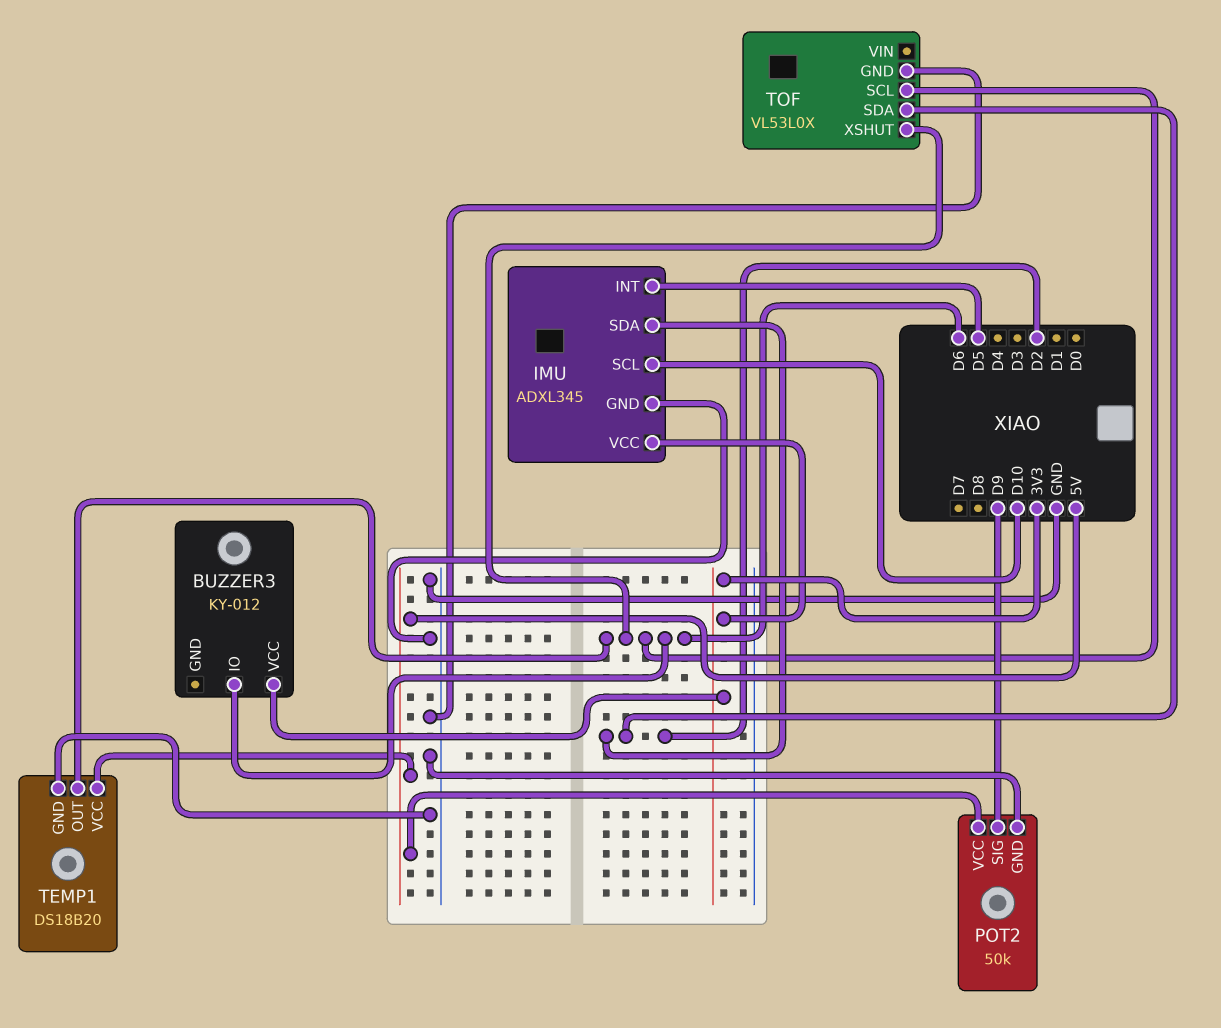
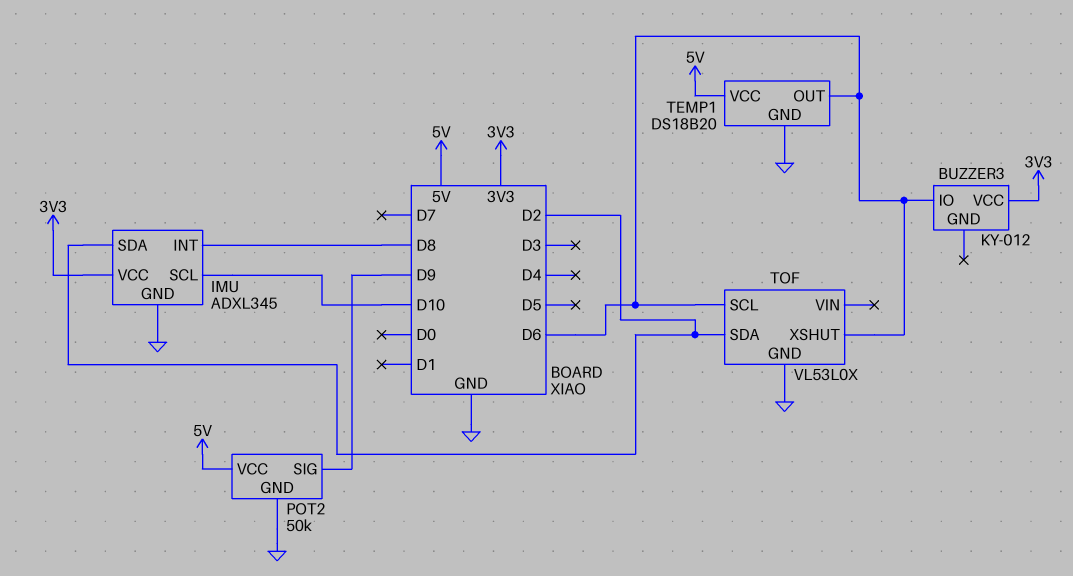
IMU pin INT: D5 -> D8

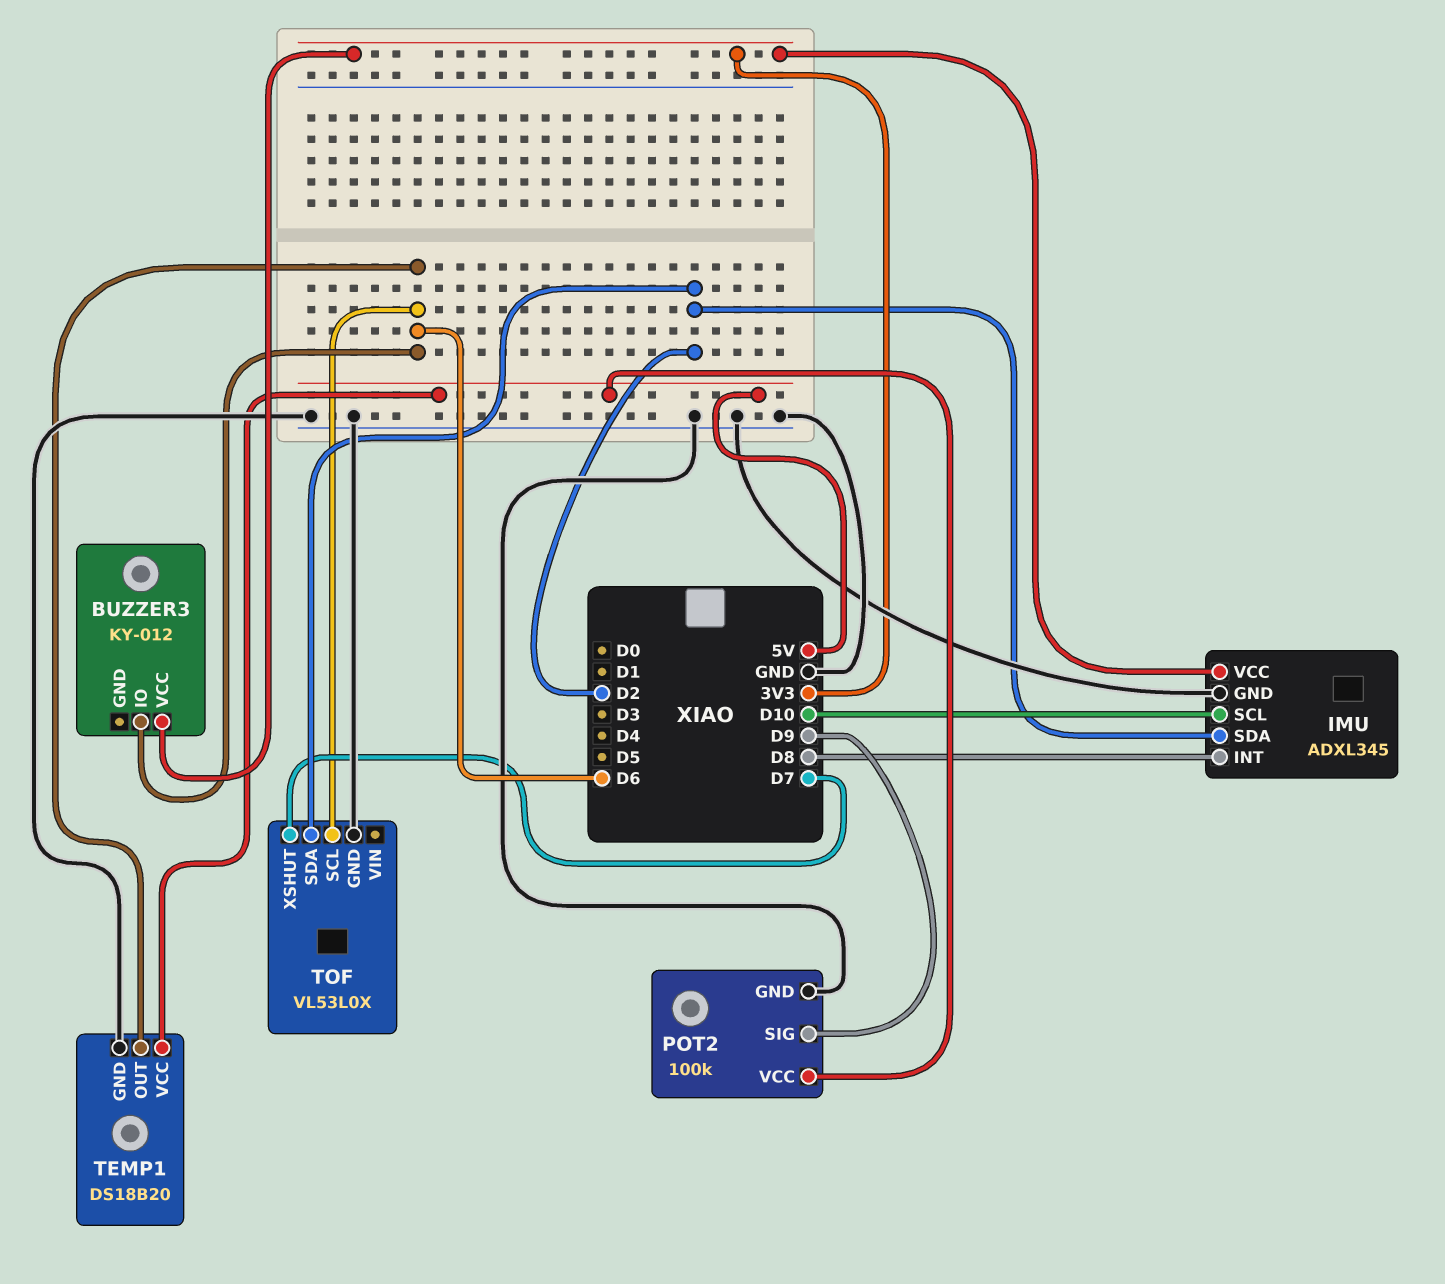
POT2: 50k -> 100k
TOF pin XSHUT: D6 -> D7

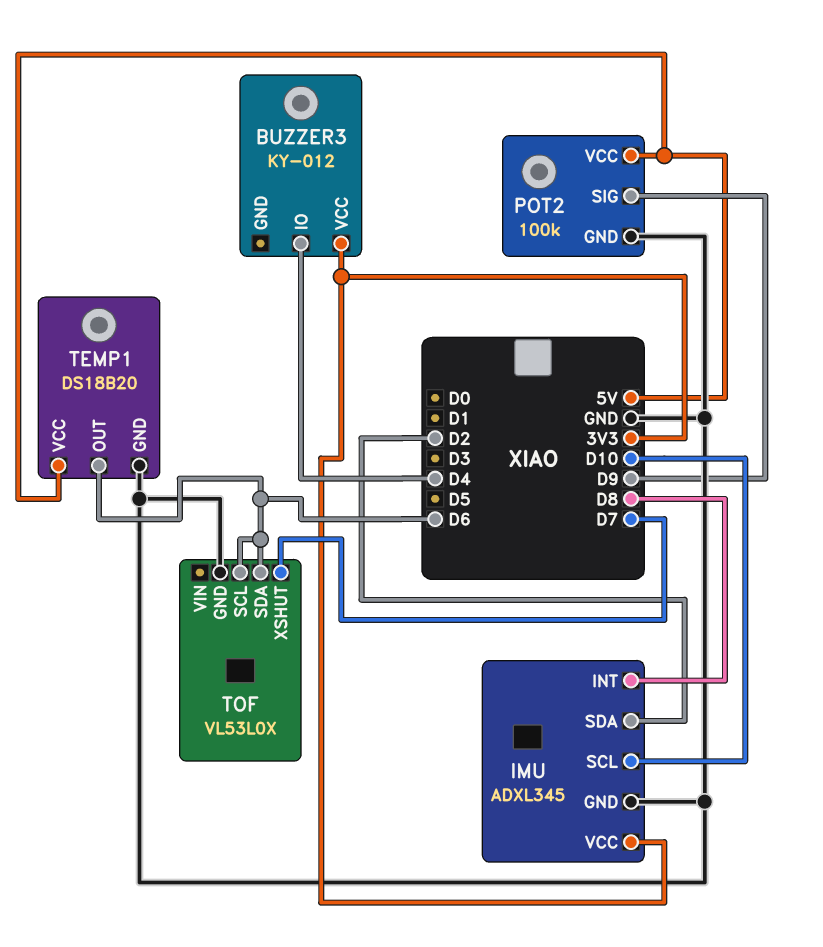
BUZZER3 pin IO: D6 -> D4
TOF pin SDA: D2 -> D6

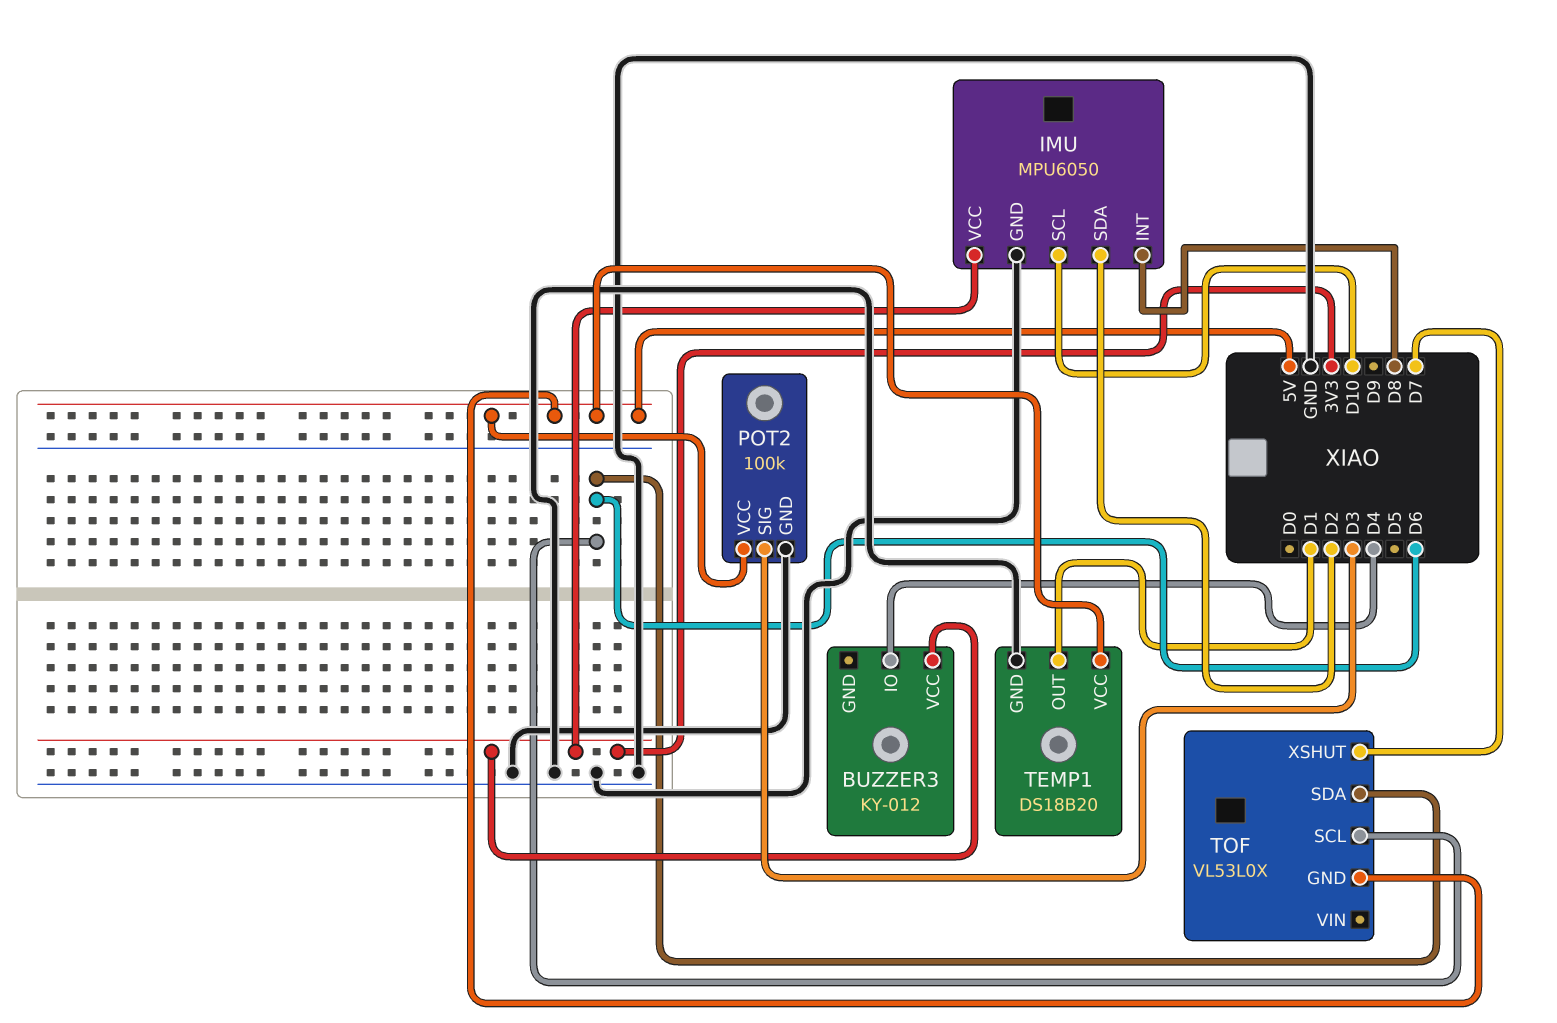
IMU: ADXL345 -> MPU6050
POT2 pin SIG: D9 -> D3
TEMP1 pin OUT: D6 -> D1
TOF pin GND: GND -> 5V

